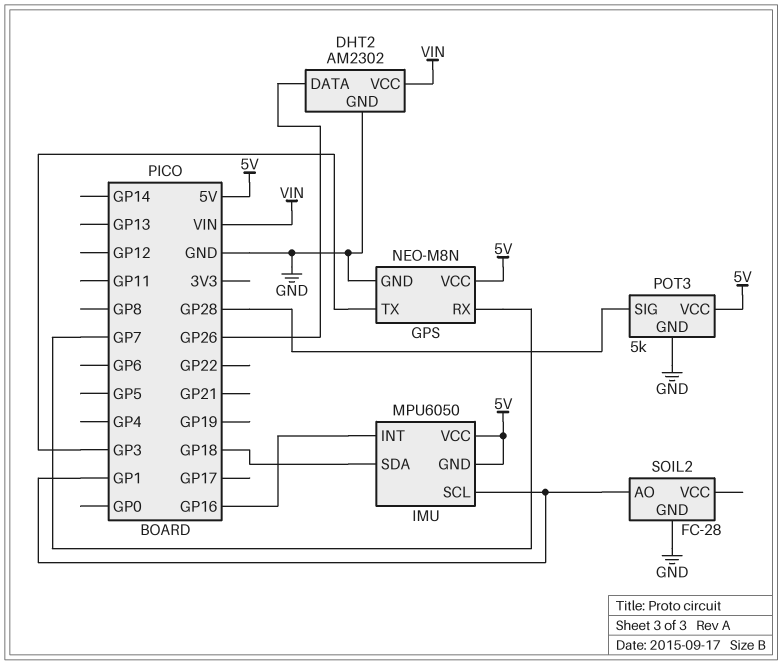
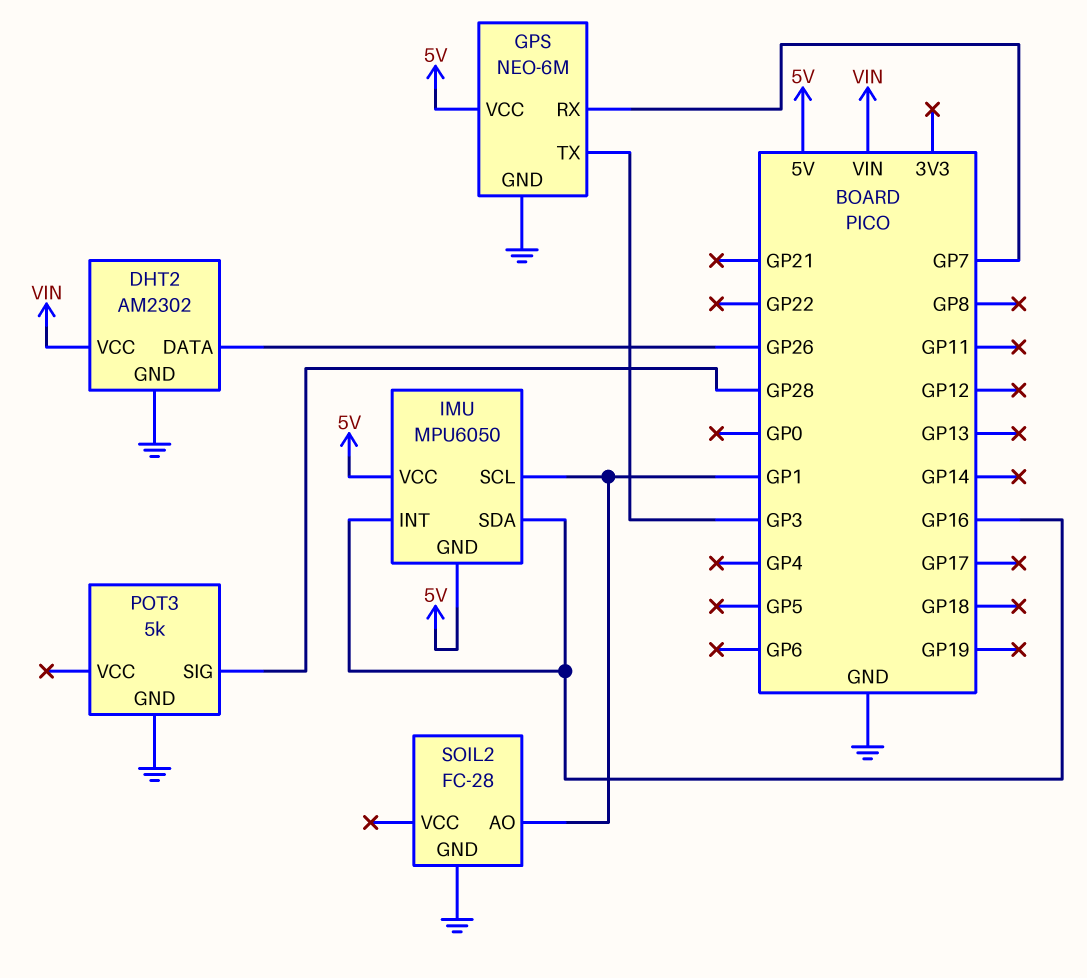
GPS: NEO-M8N -> NEO-6M
IMU pin SDA: GP18 -> GP16
POT3 pin VCC: 5V -> none

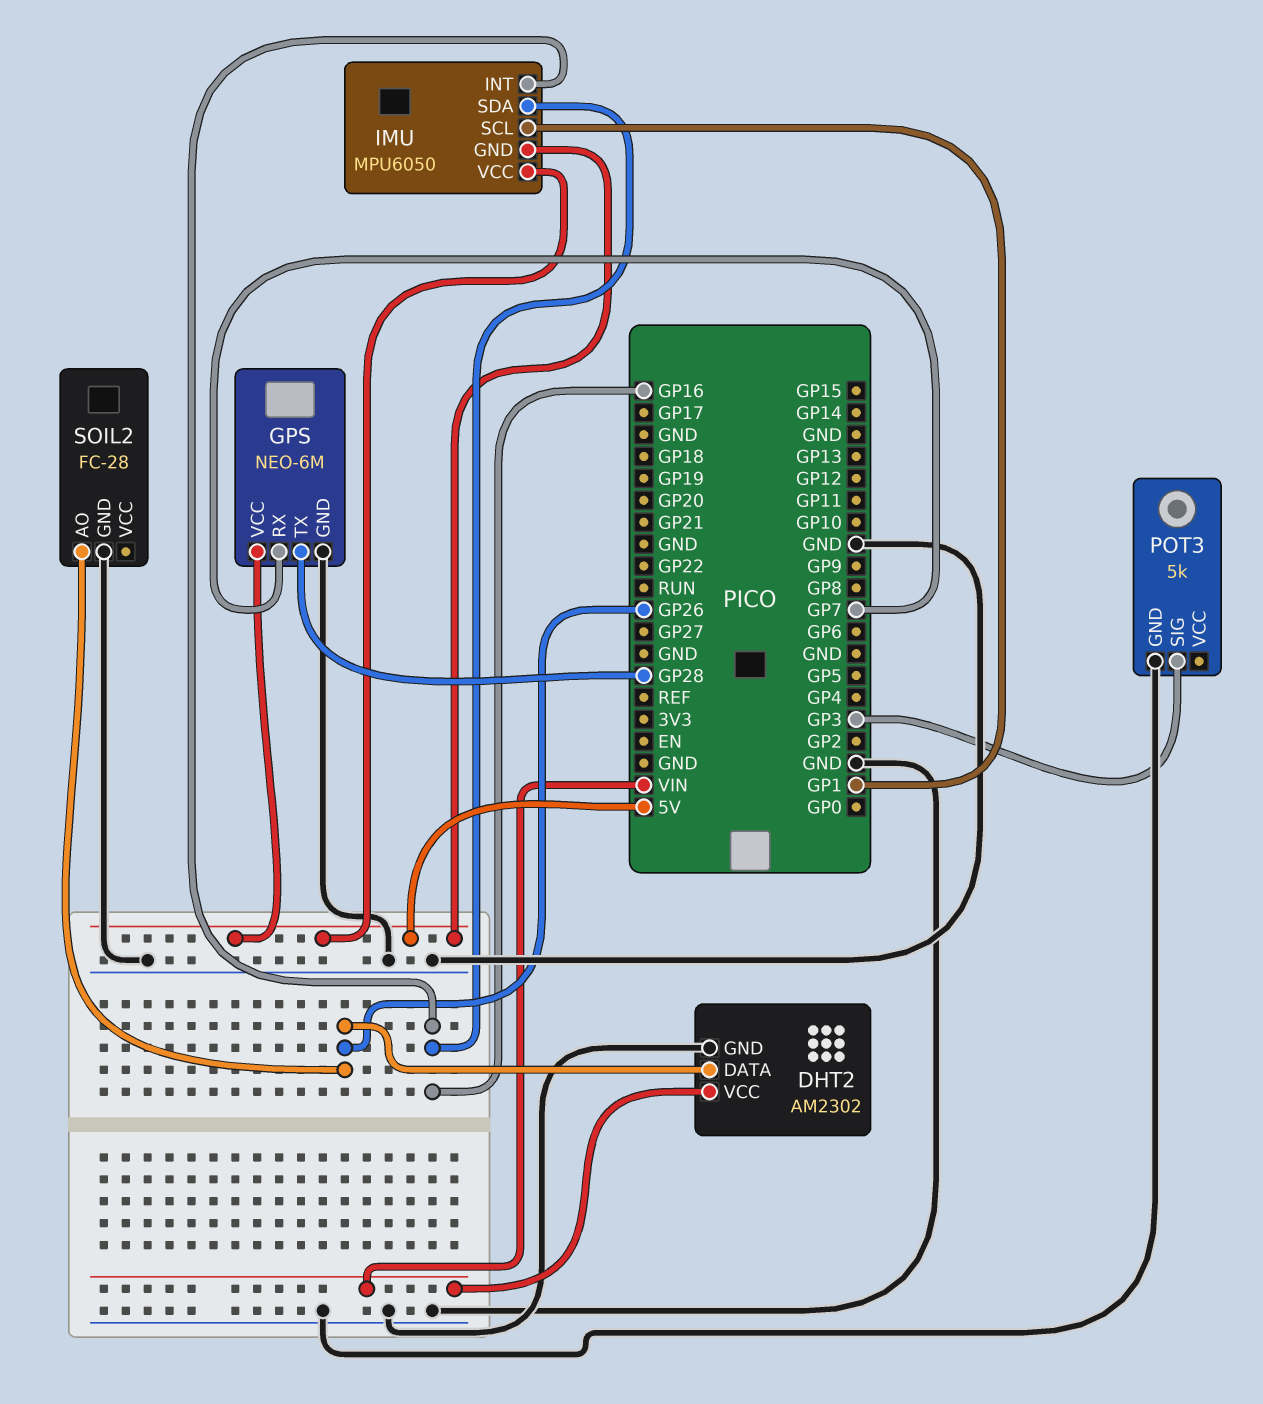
GPS pin TX: GP3 -> GP28
POT3 pin SIG: GP28 -> GP3
SOIL2 pin AO: GP1 -> GP26

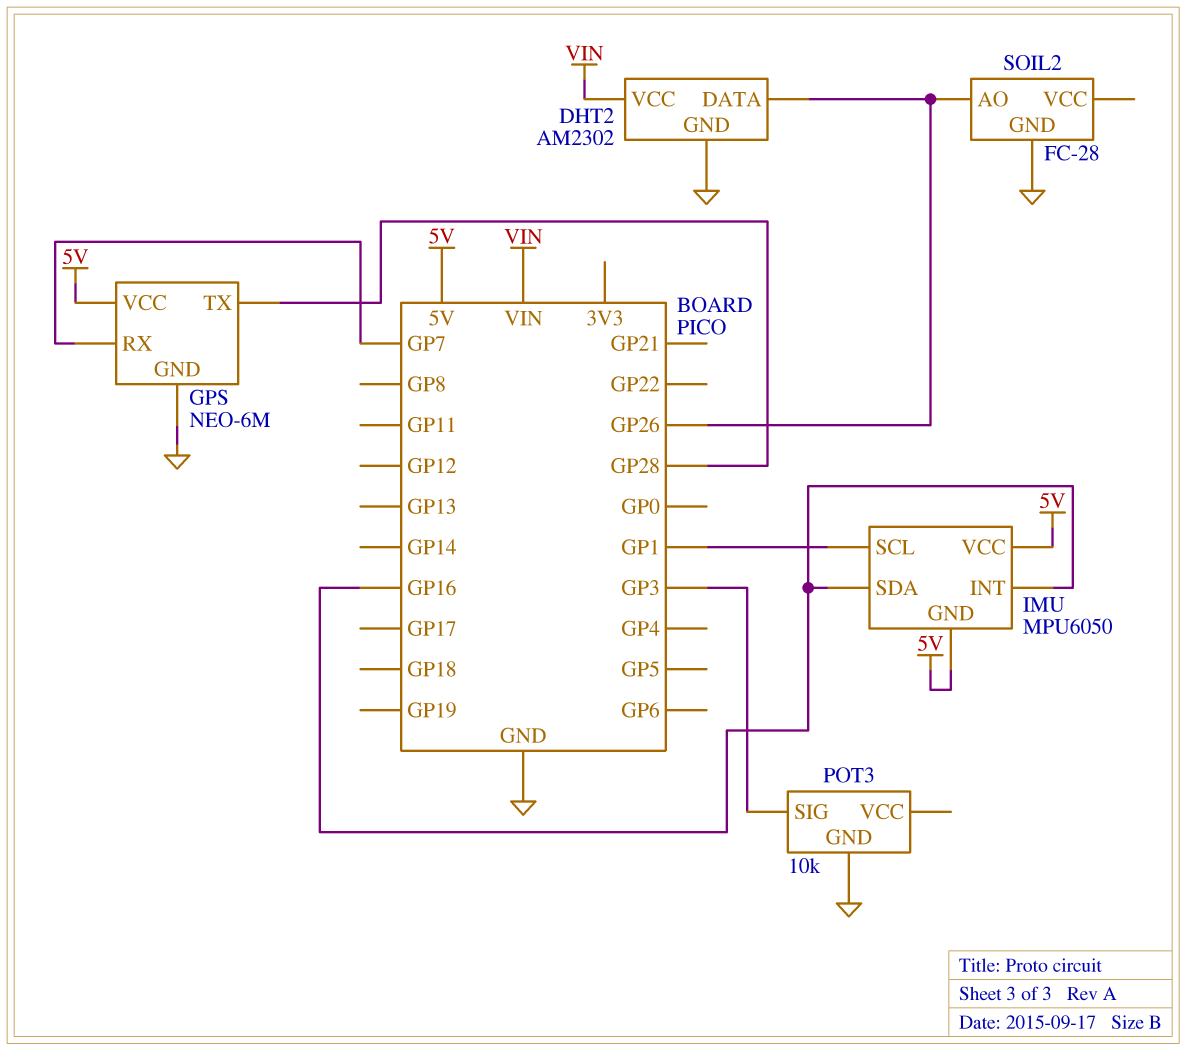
POT3: 5k -> 10k

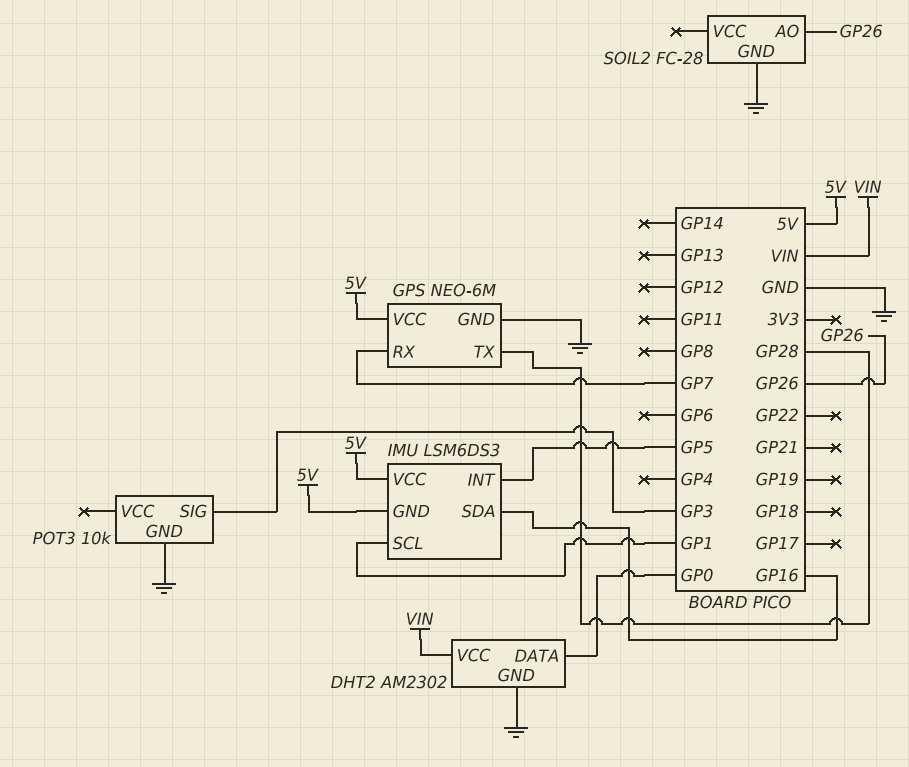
DHT2 pin DATA: GP26 -> GP0
IMU: MPU6050 -> LSM6DS3
IMU pin INT: GP16 -> GP5

